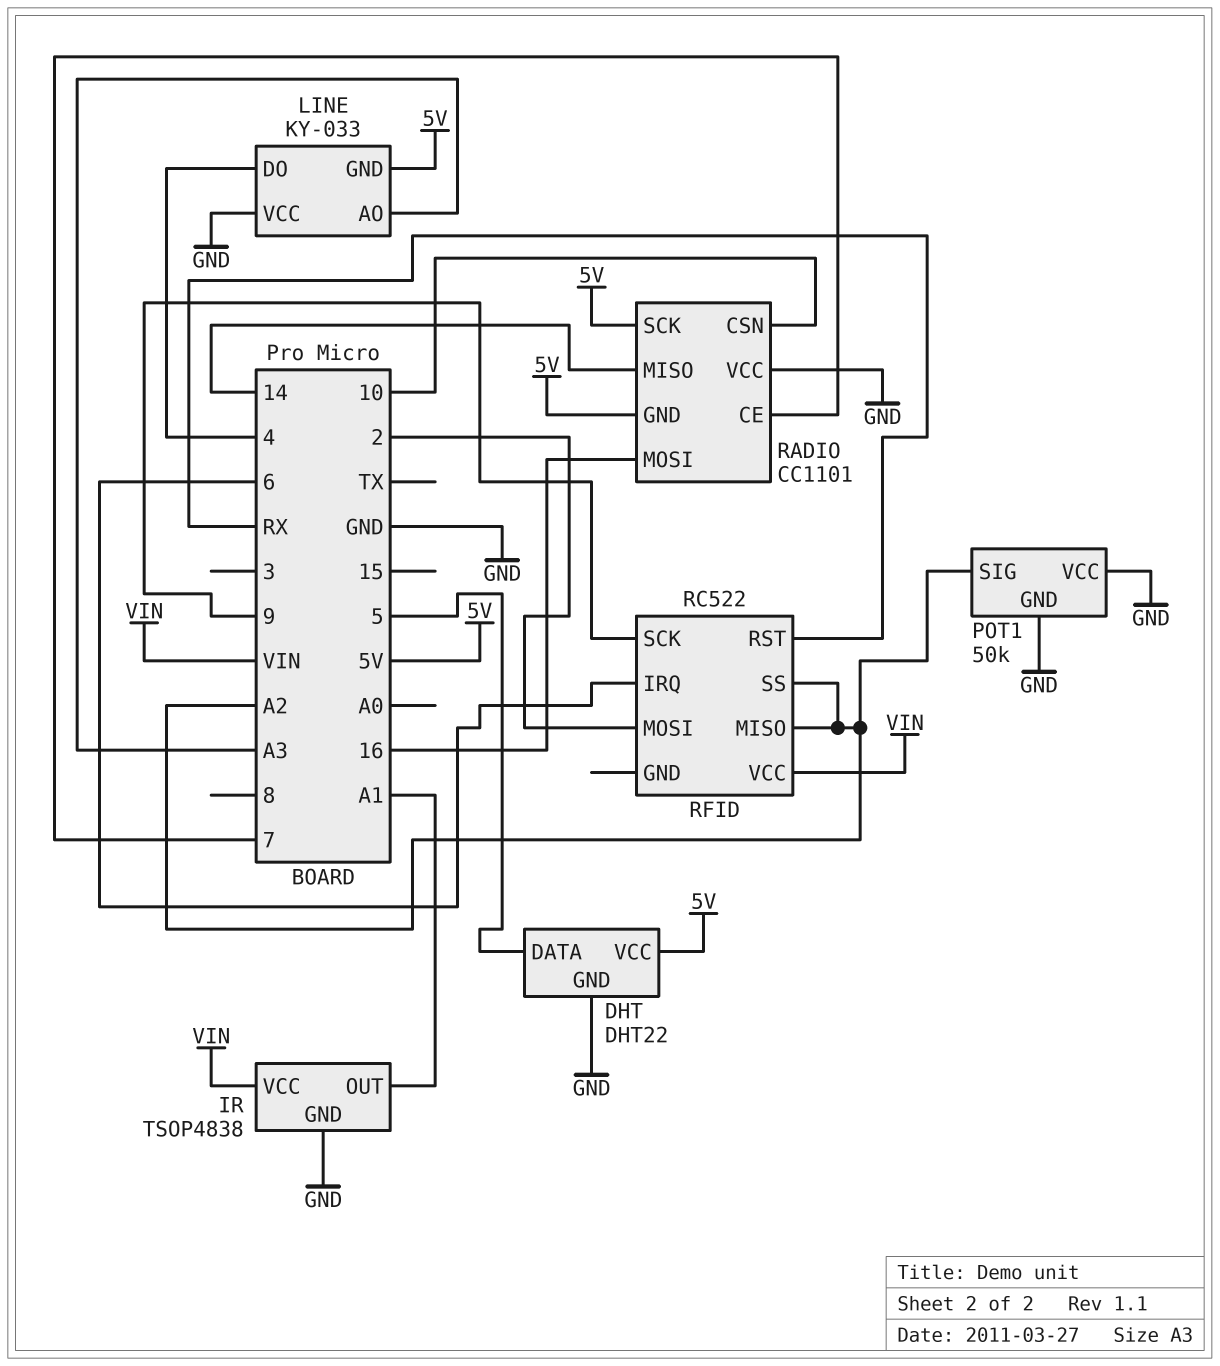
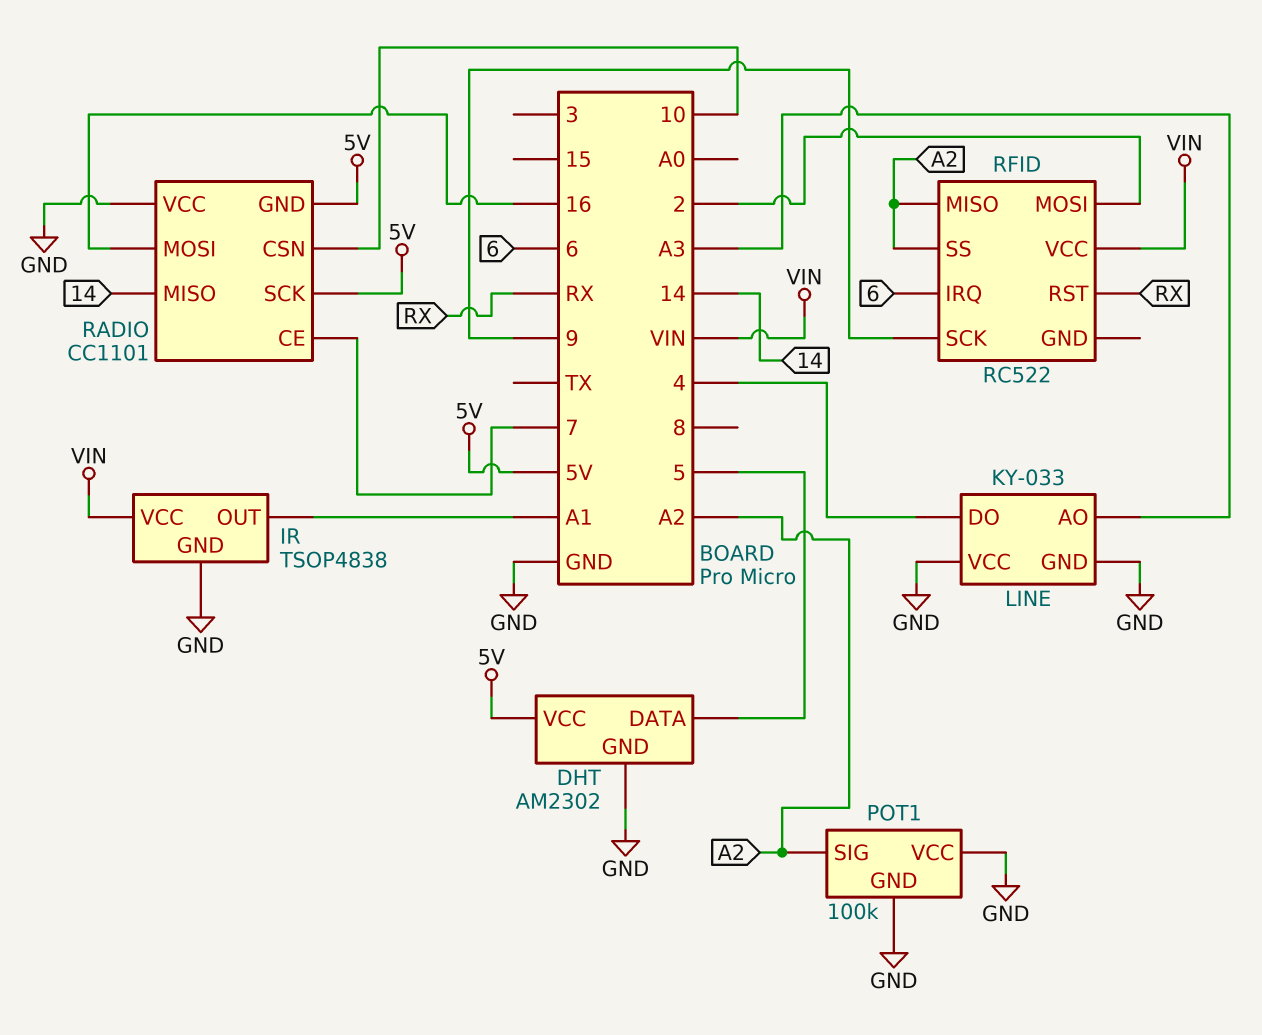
DHT: DHT22 -> AM2302
LINE pin GND: 5V -> GND
POT1: 50k -> 100k

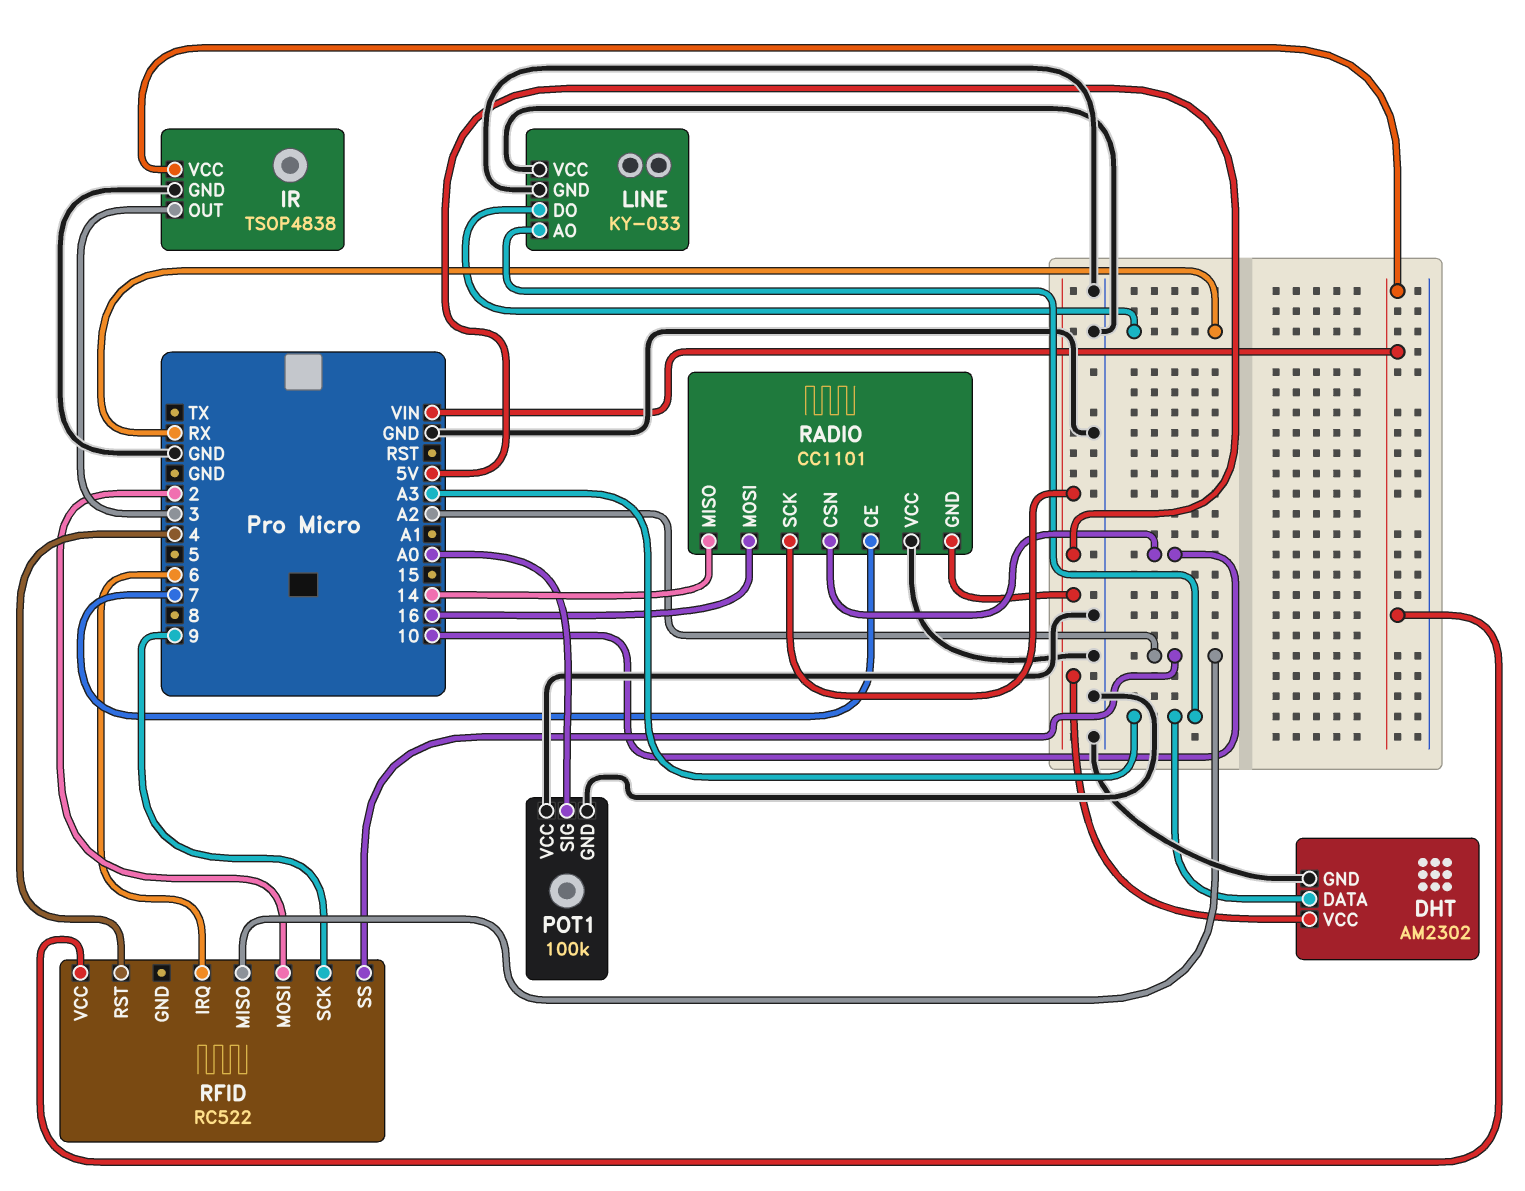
DHT pin DATA: 5 -> A3
IR pin OUT: A1 -> 3
LINE pin DO: 4 -> RX
POT1 pin SIG: A2 -> A0
RFID pin RST: RX -> 4

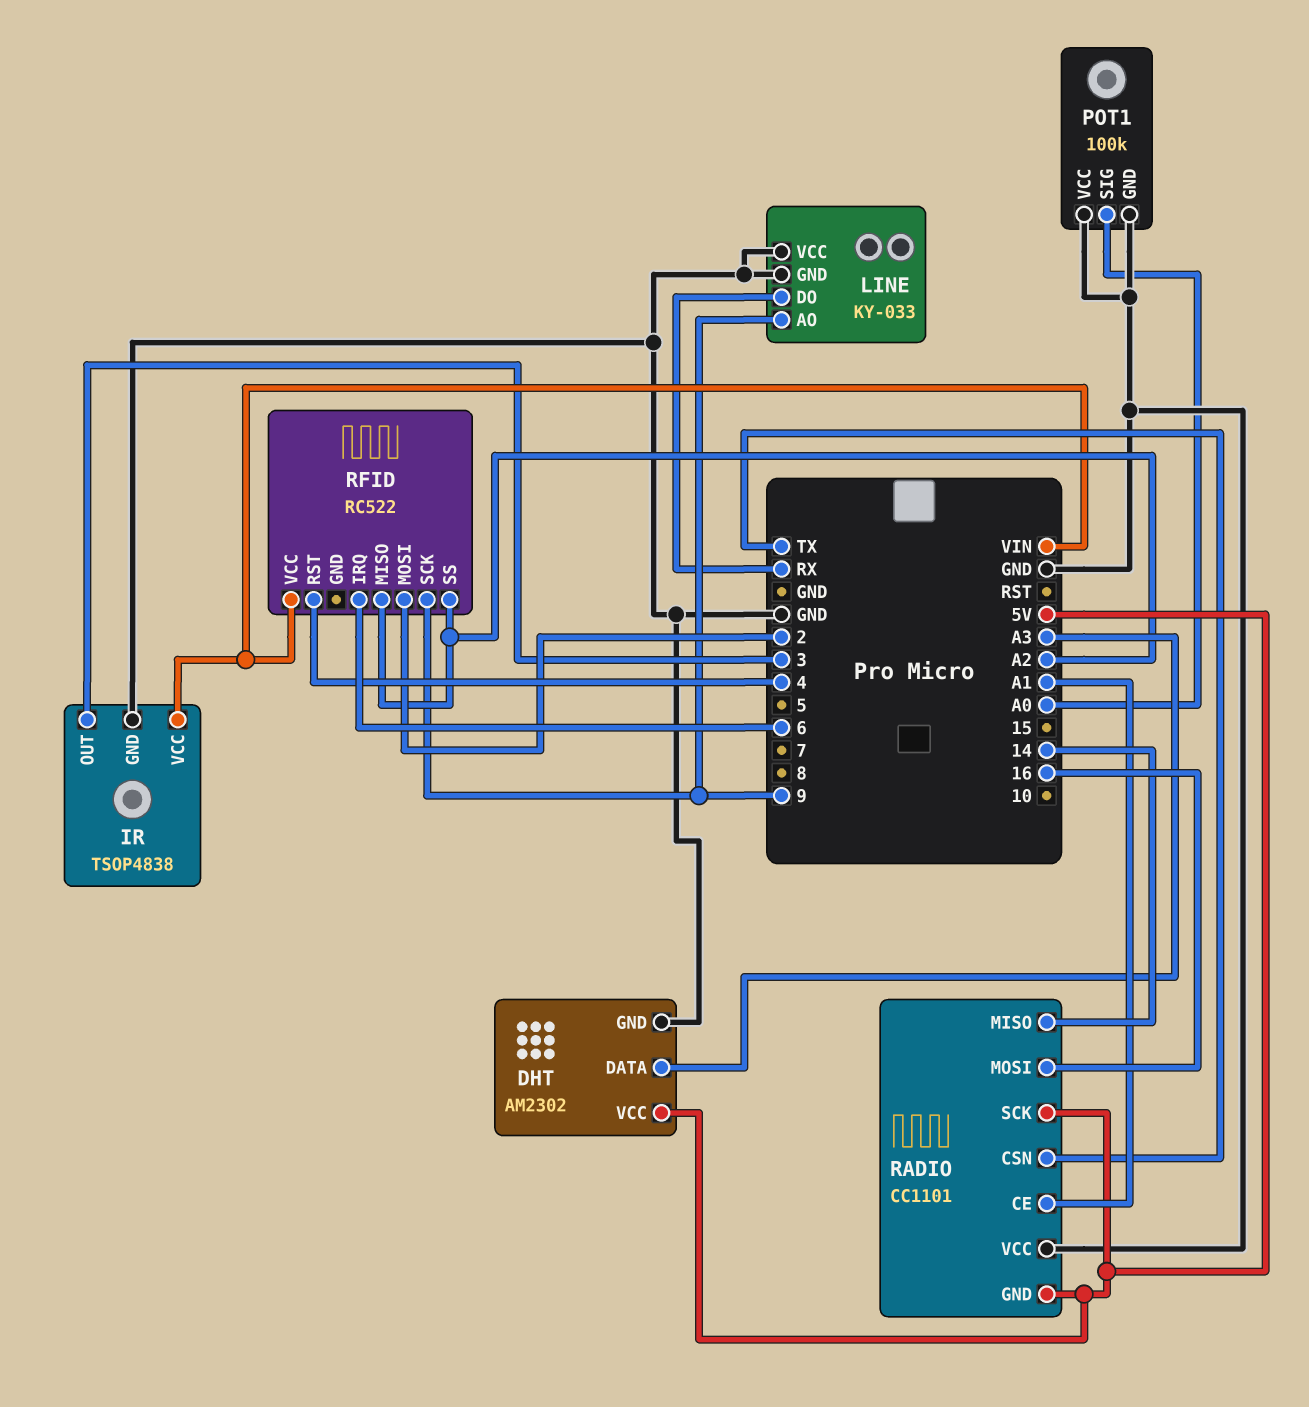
LINE pin AO: A3 -> 9
RADIO pin CE: 7 -> A1
RADIO pin CSN: 10 -> TX

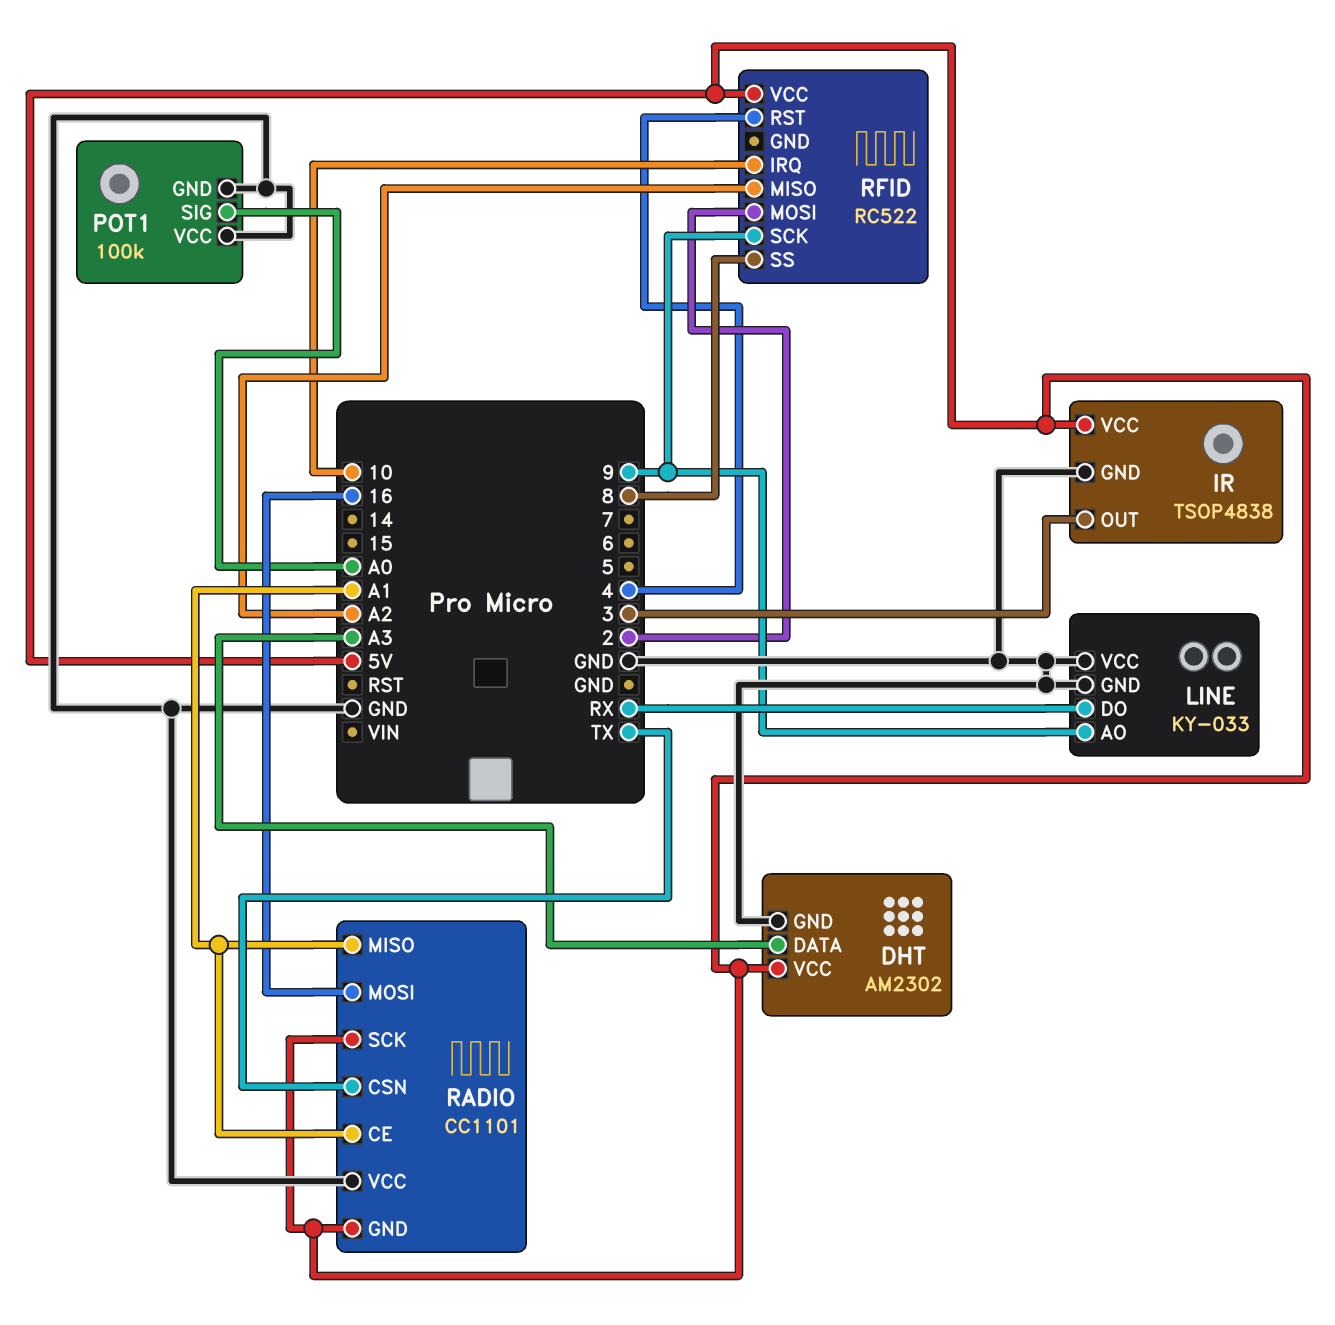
IR pin VCC: VIN -> 5V
RADIO pin MISO: 14 -> A1
RFID pin IRQ: 6 -> 10
RFID pin SS: A2 -> 8
RFID pin VCC: VIN -> 5V

